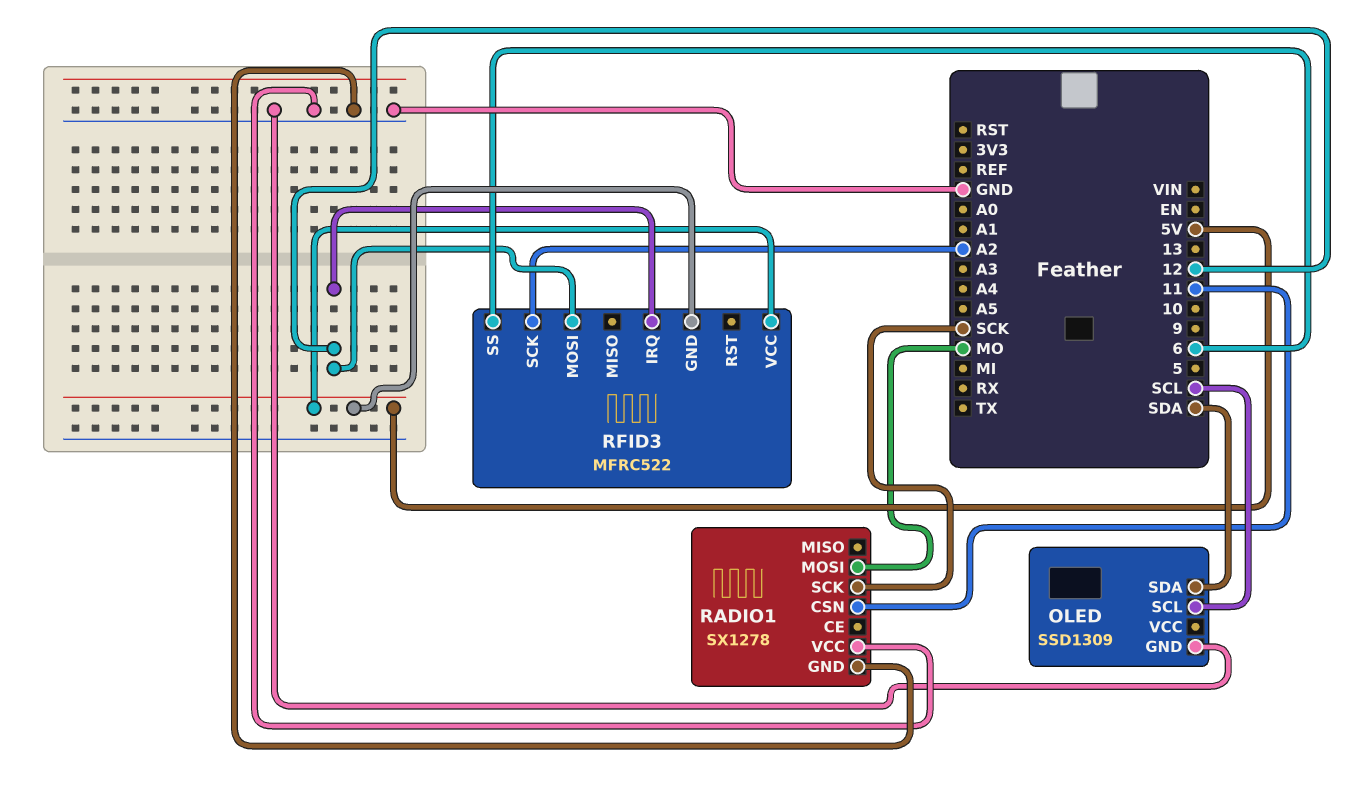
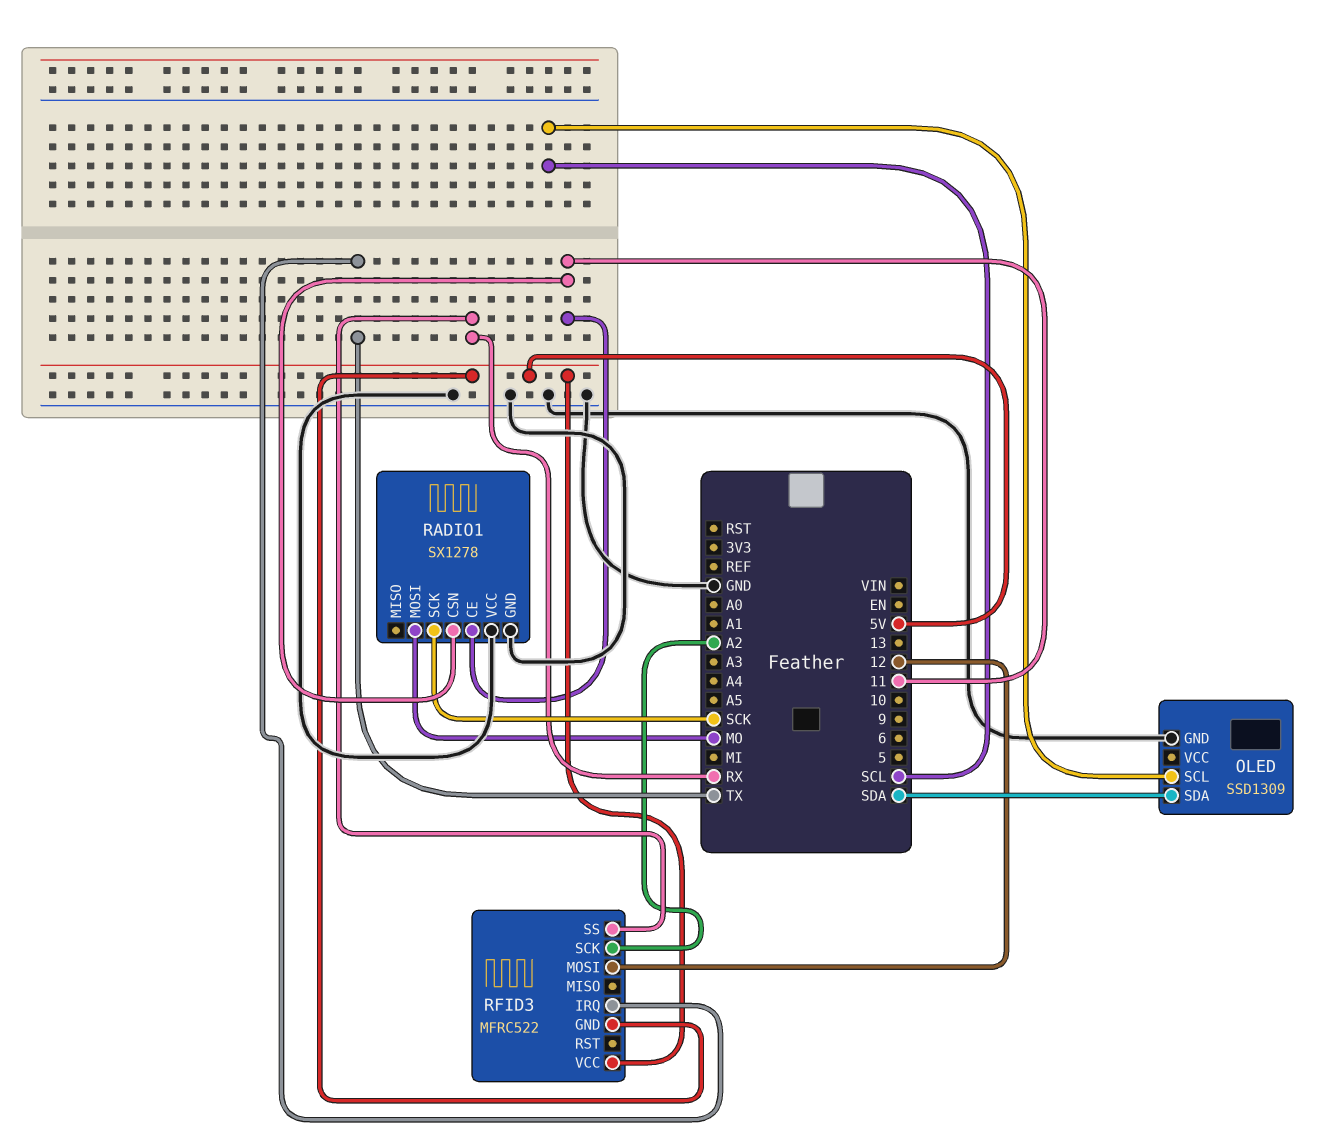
RADIO1 pin CE: none -> 11
RFID3 pin IRQ: 12 -> TX
RFID3 pin SS: 6 -> RX

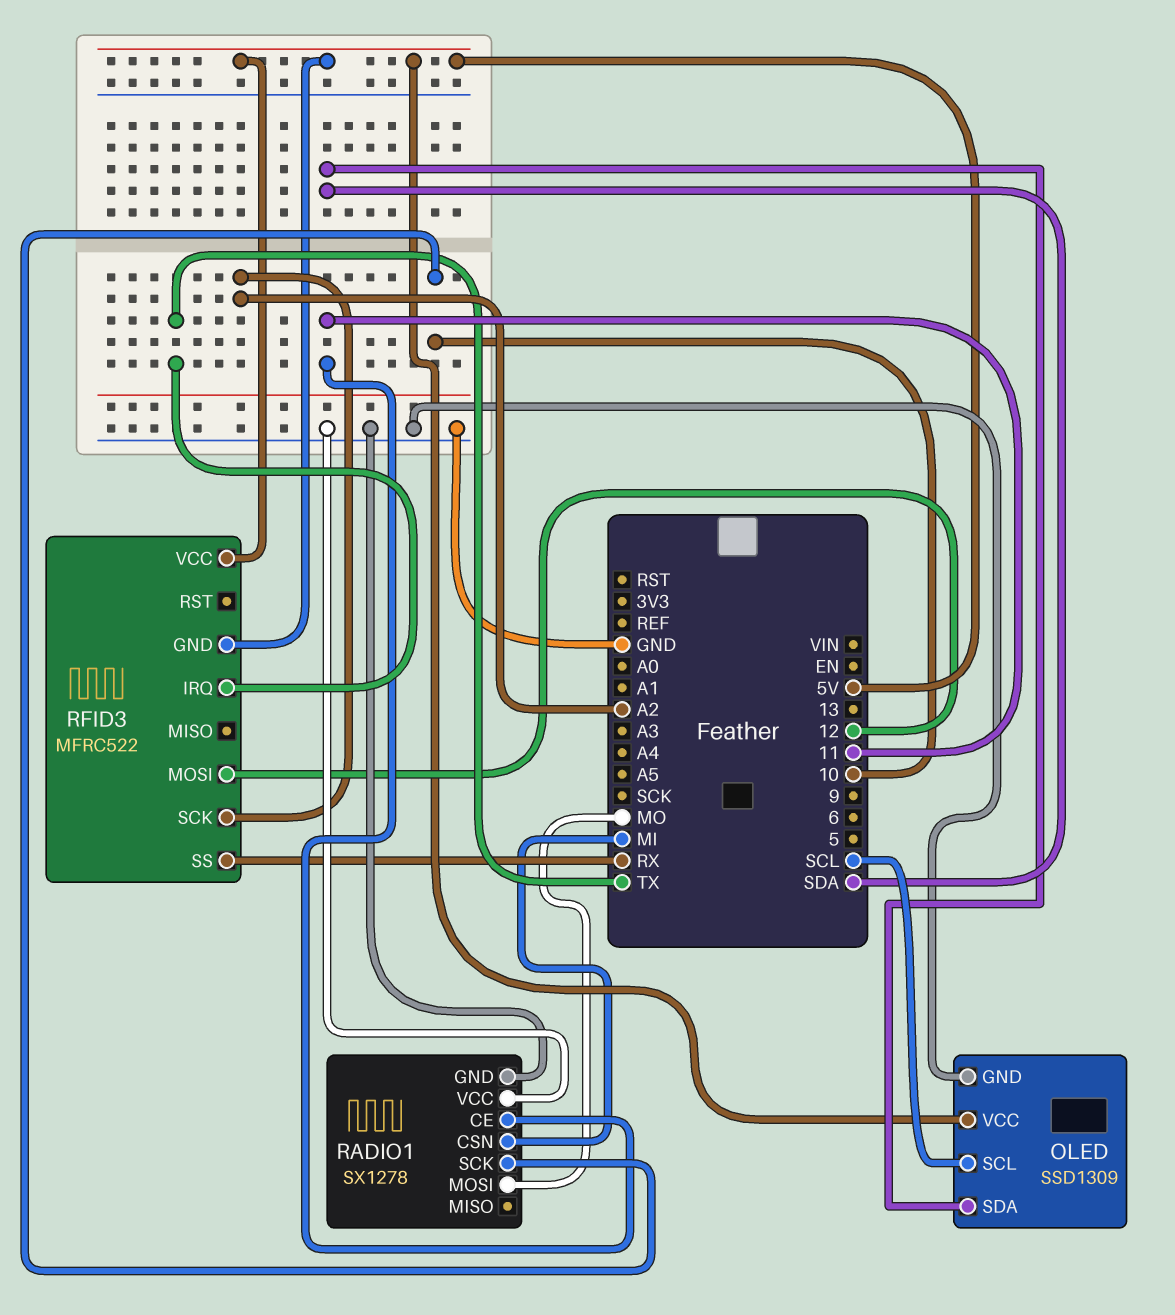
OLED pin VCC: none -> 5V
RADIO1 pin CSN: 11 -> MI
RADIO1 pin SCK: SCK -> 10

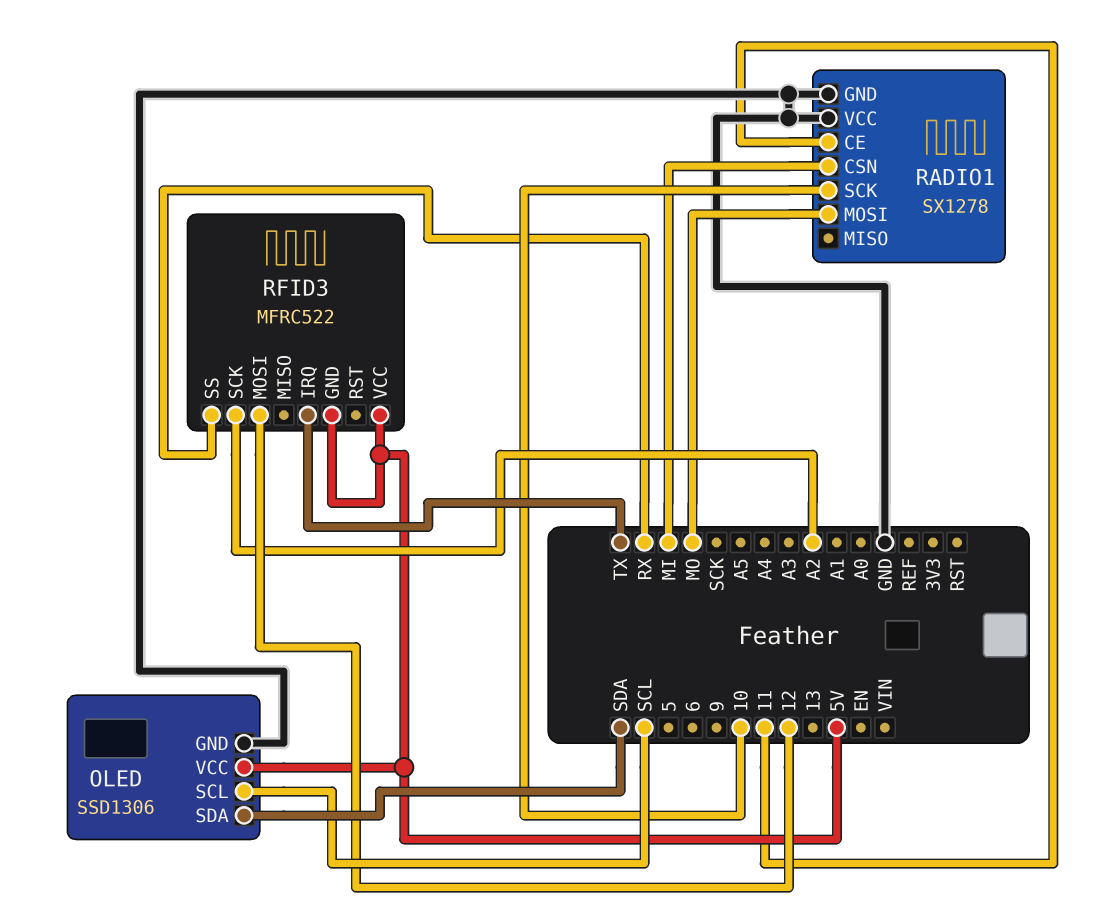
OLED: SSD1309 -> SSD1306

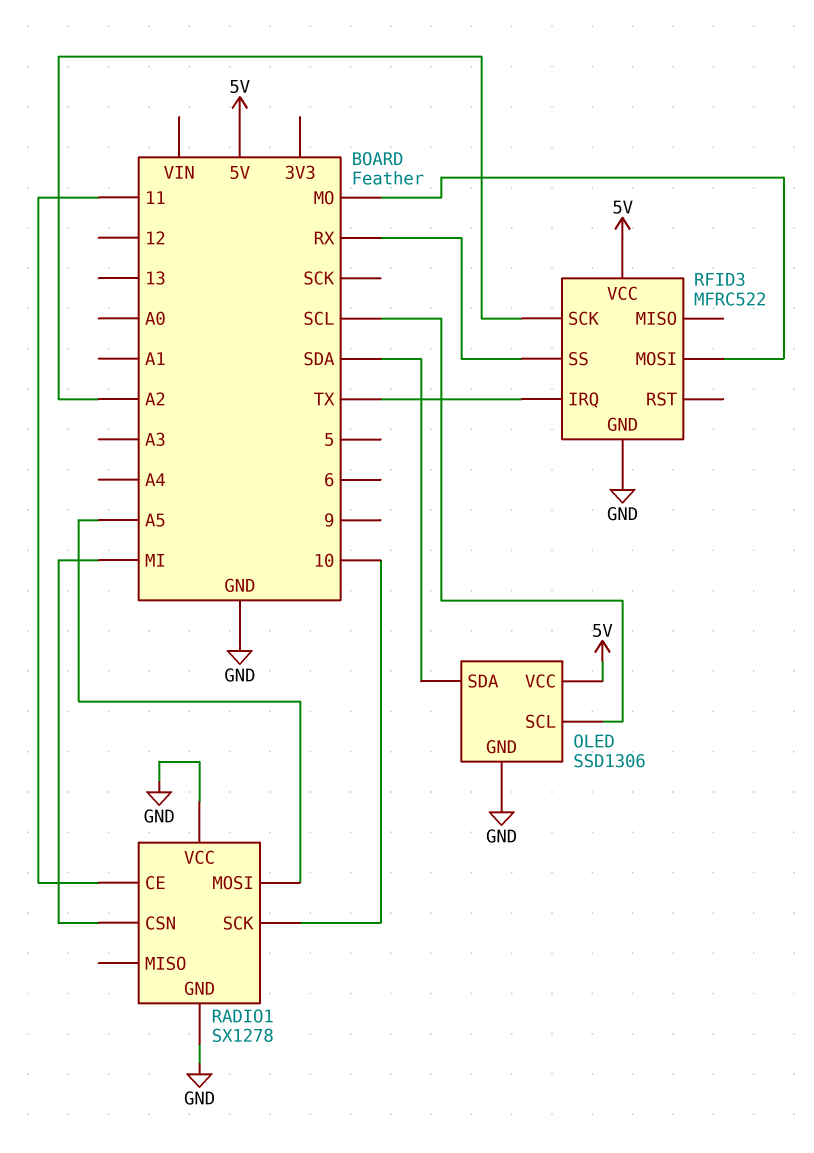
RADIO1 pin MOSI: MO -> A5
RFID3 pin GND: 5V -> GND
RFID3 pin MOSI: 12 -> MO

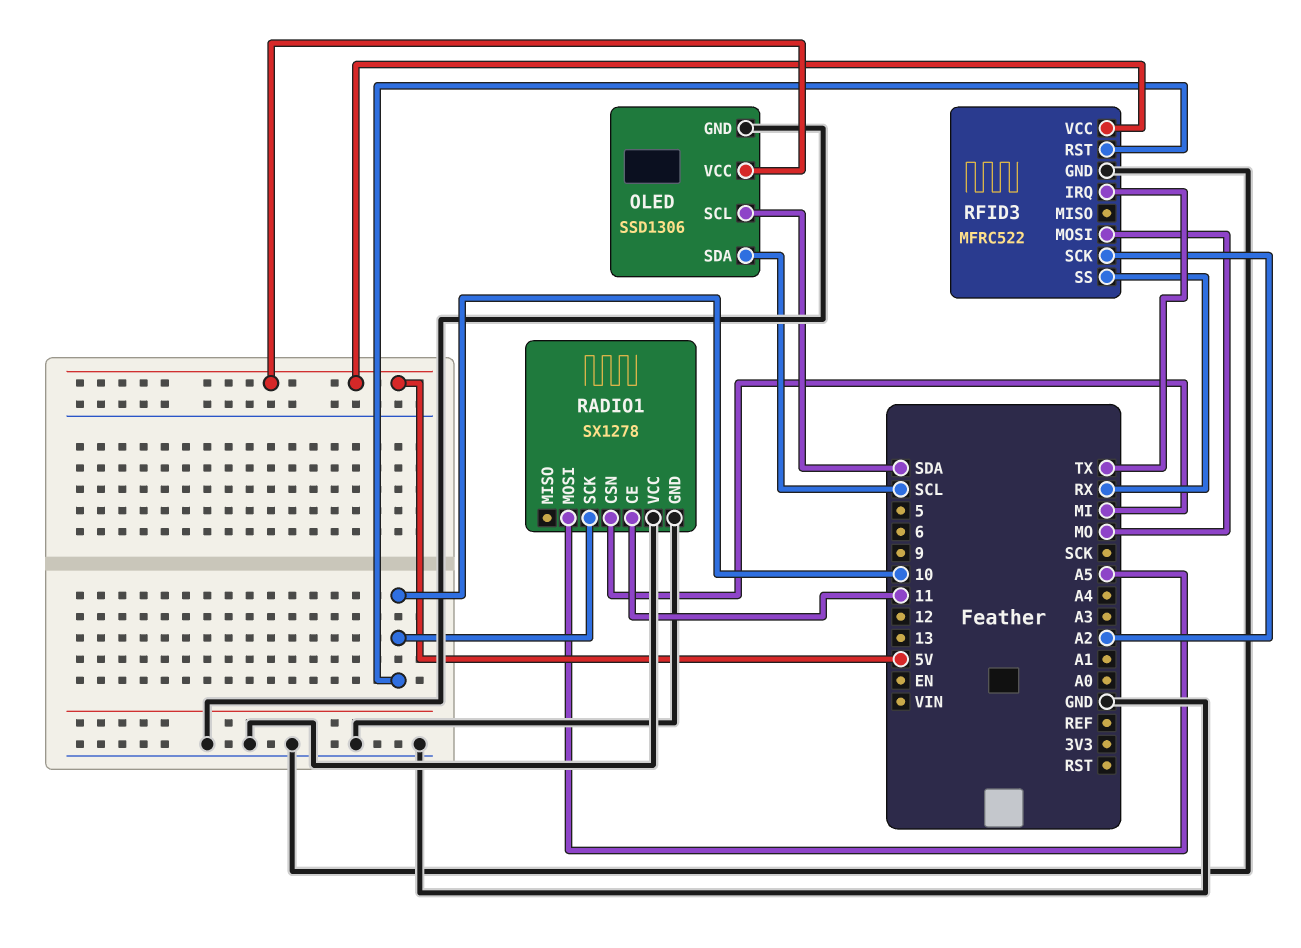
OLED pin SCL: SCL -> SDA
OLED pin SDA: SDA -> SCL
RFID3 pin RST: none -> 10

